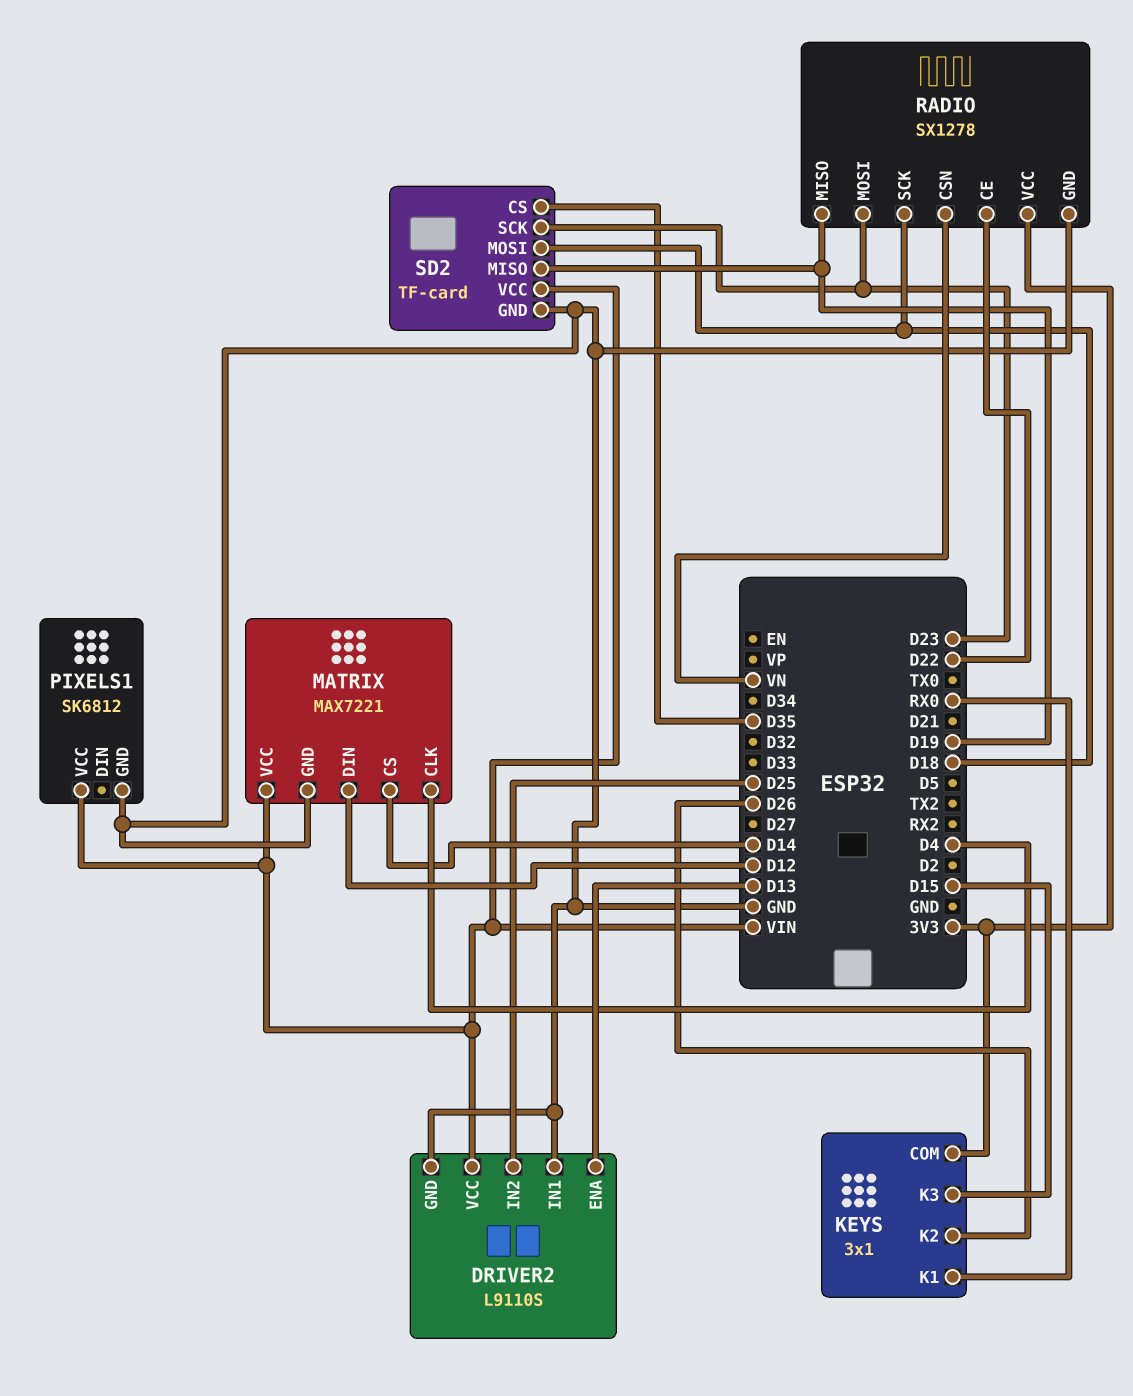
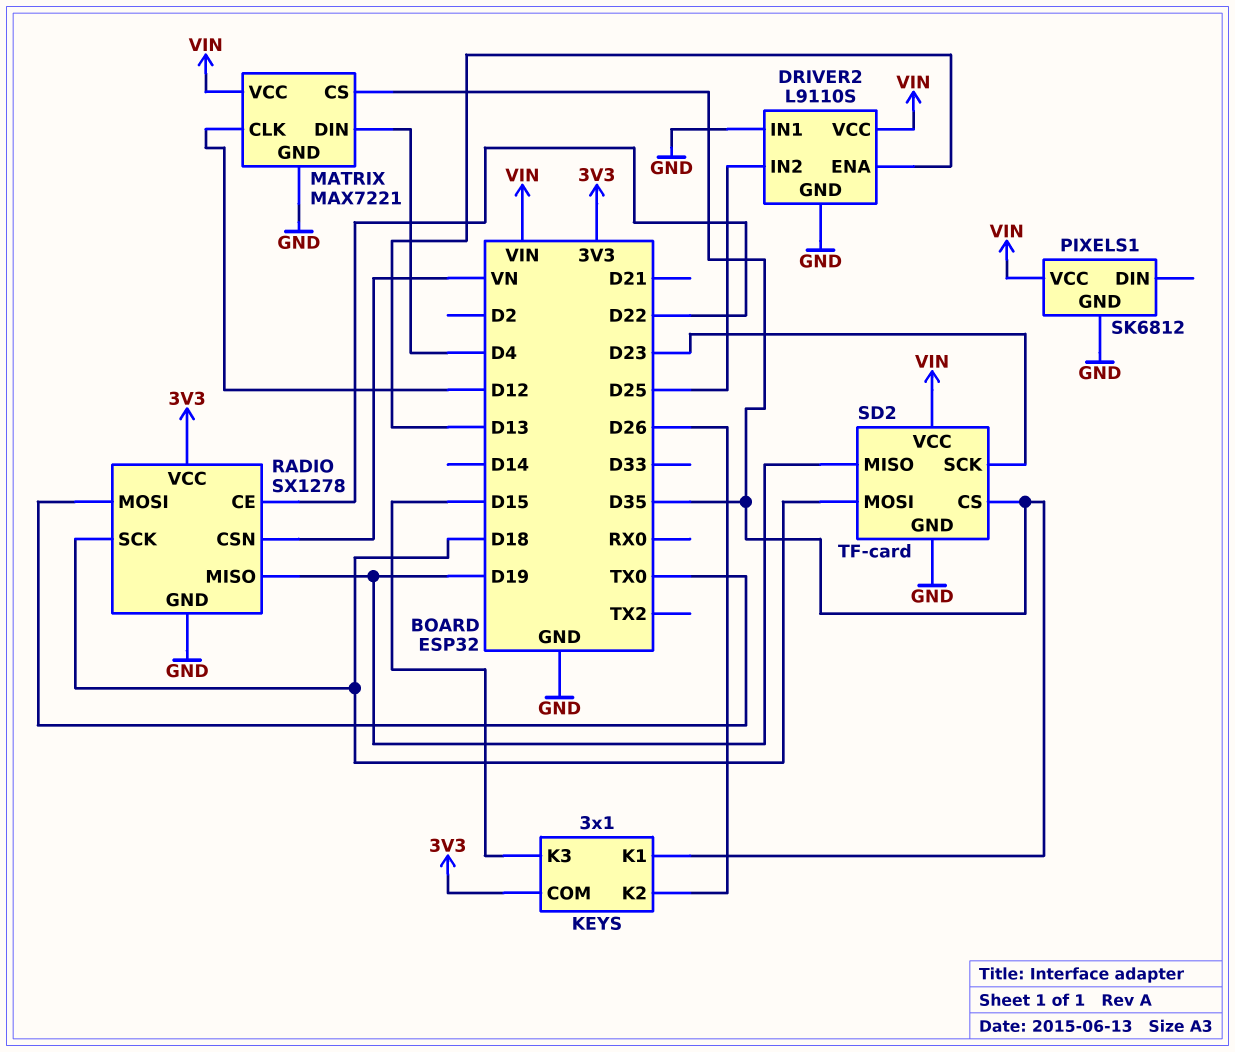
KEYS pin K1: RX0 -> D35
MATRIX pin CLK: D4 -> D12
MATRIX pin CS: D14 -> D35
MATRIX pin DIN: D12 -> D4
RADIO pin MOSI: D23 -> TX0

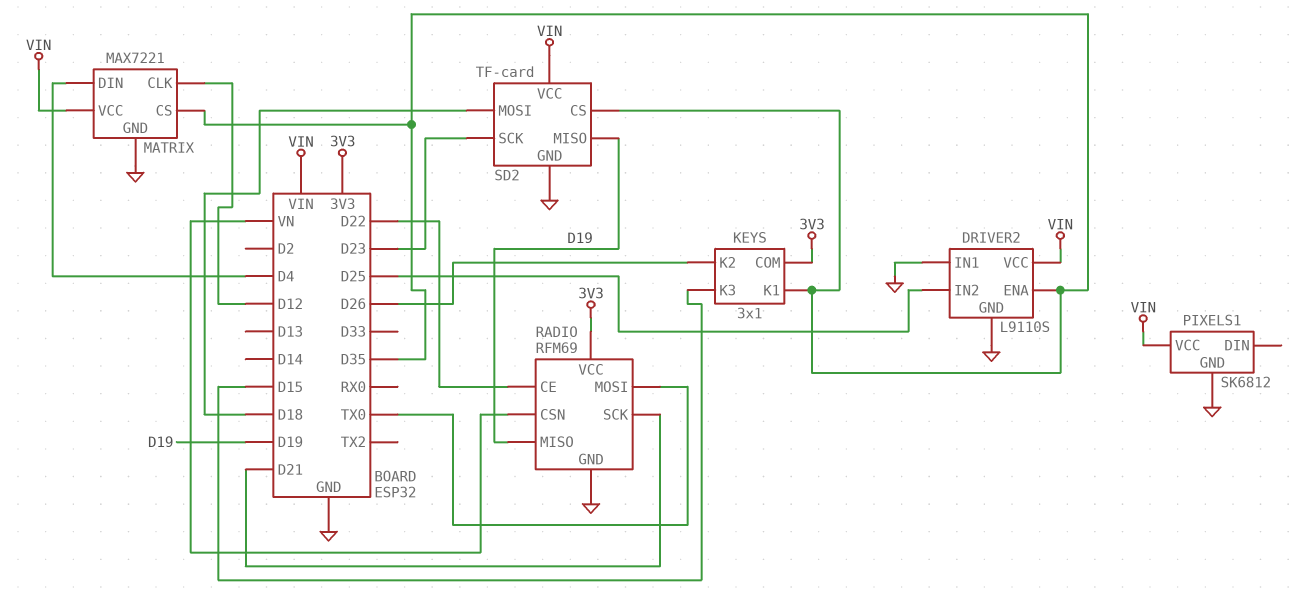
DRIVER2 pin ENA: D13 -> D35
RADIO: SX1278 -> RFM69
RADIO pin SCK: D18 -> D21

